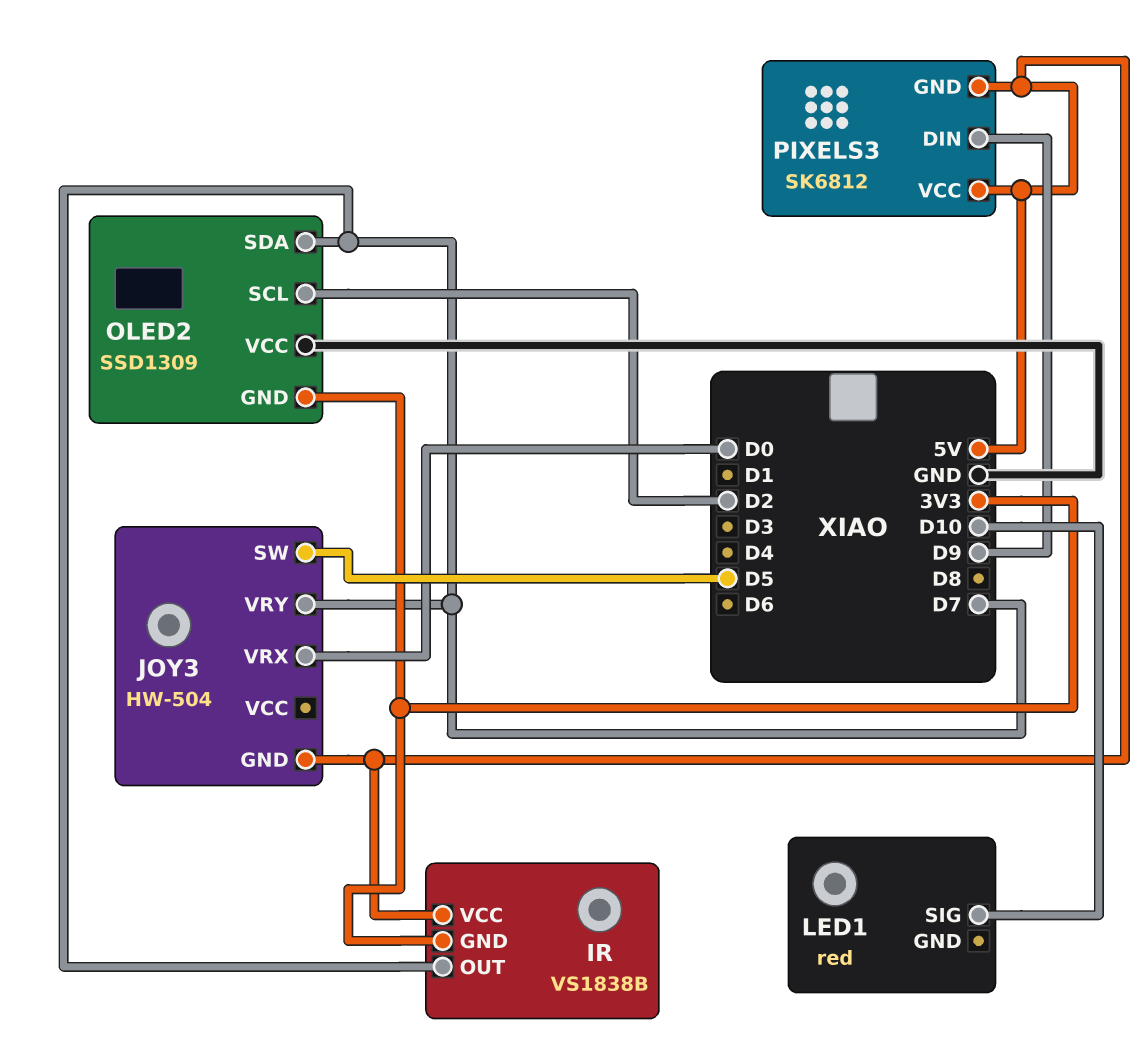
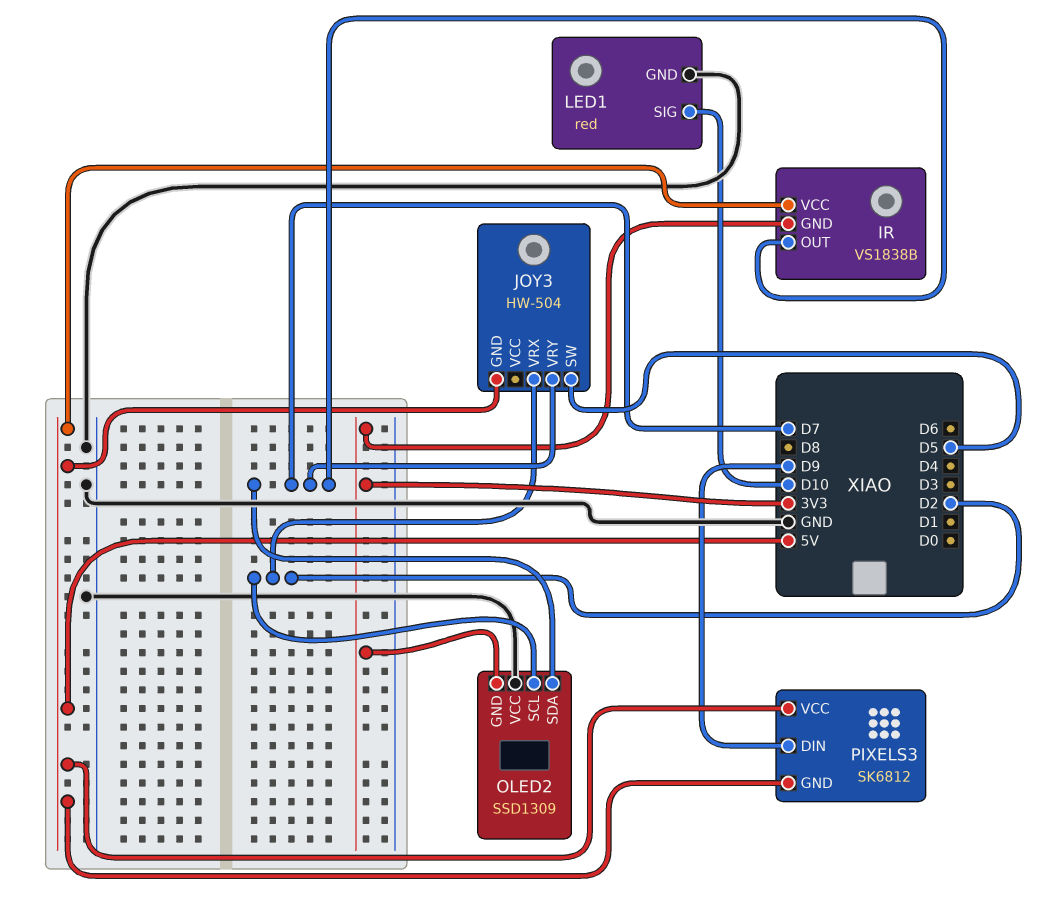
JOY3 pin VRX: D0 -> D2
LED1 pin GND: none -> GND

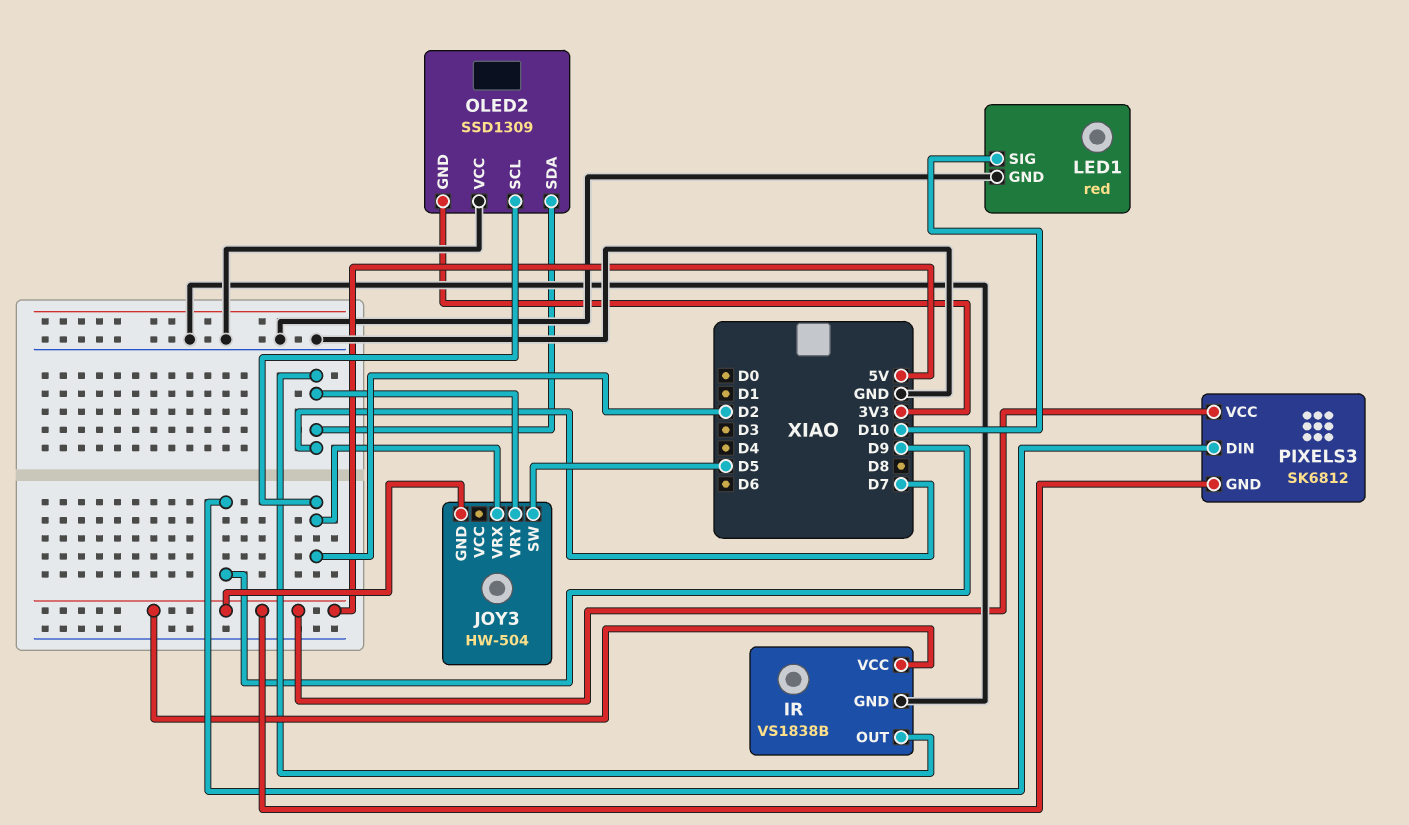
IR pin GND: 3V3 -> GND

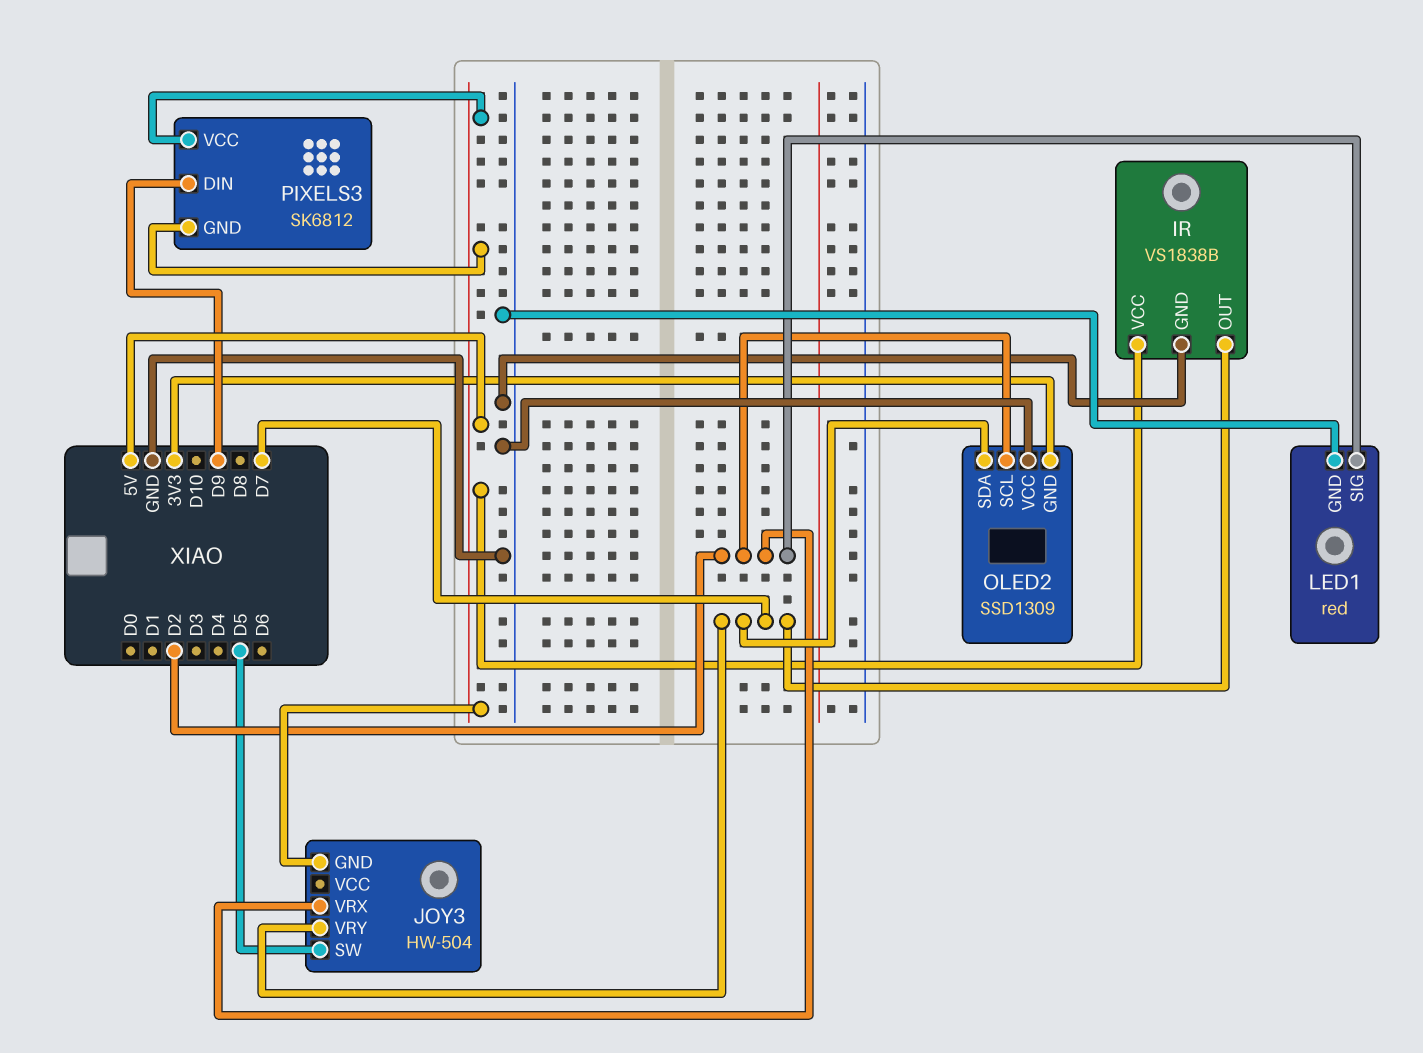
LED1 pin SIG: D10 -> D2

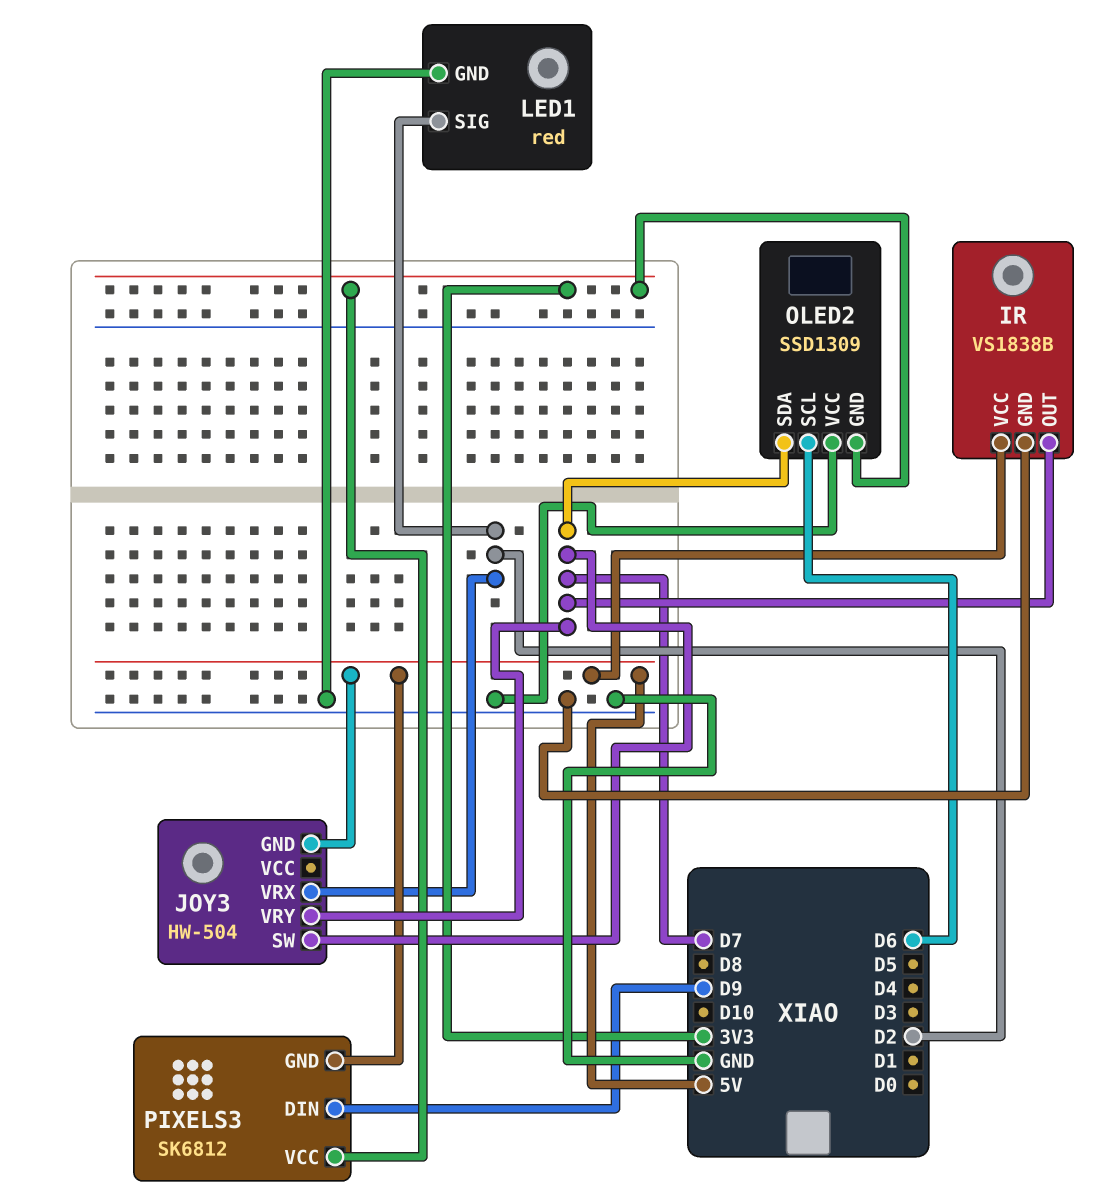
JOY3 pin SW: D5 -> D7
OLED2 pin SCL: D2 -> D6
PIXELS3 pin VCC: 5V -> 3V3

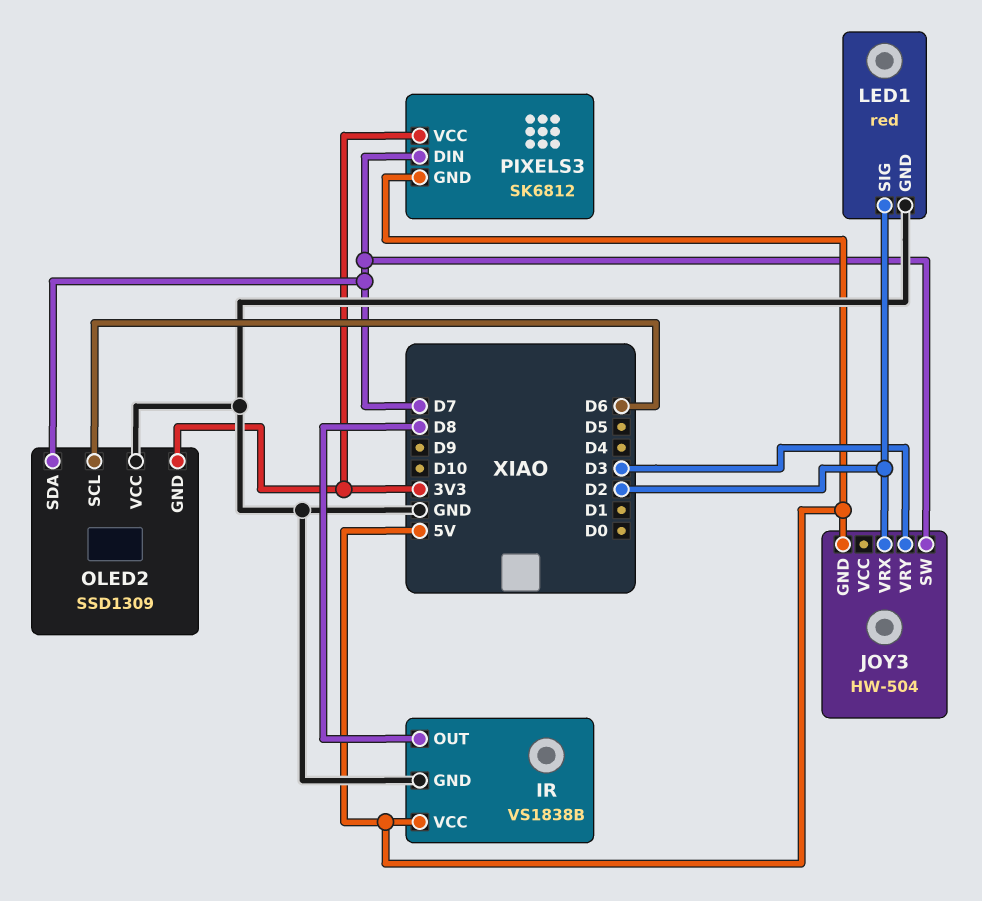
IR pin OUT: D7 -> D8
JOY3 pin VRY: D7 -> D3
PIXELS3 pin DIN: D9 -> D7

